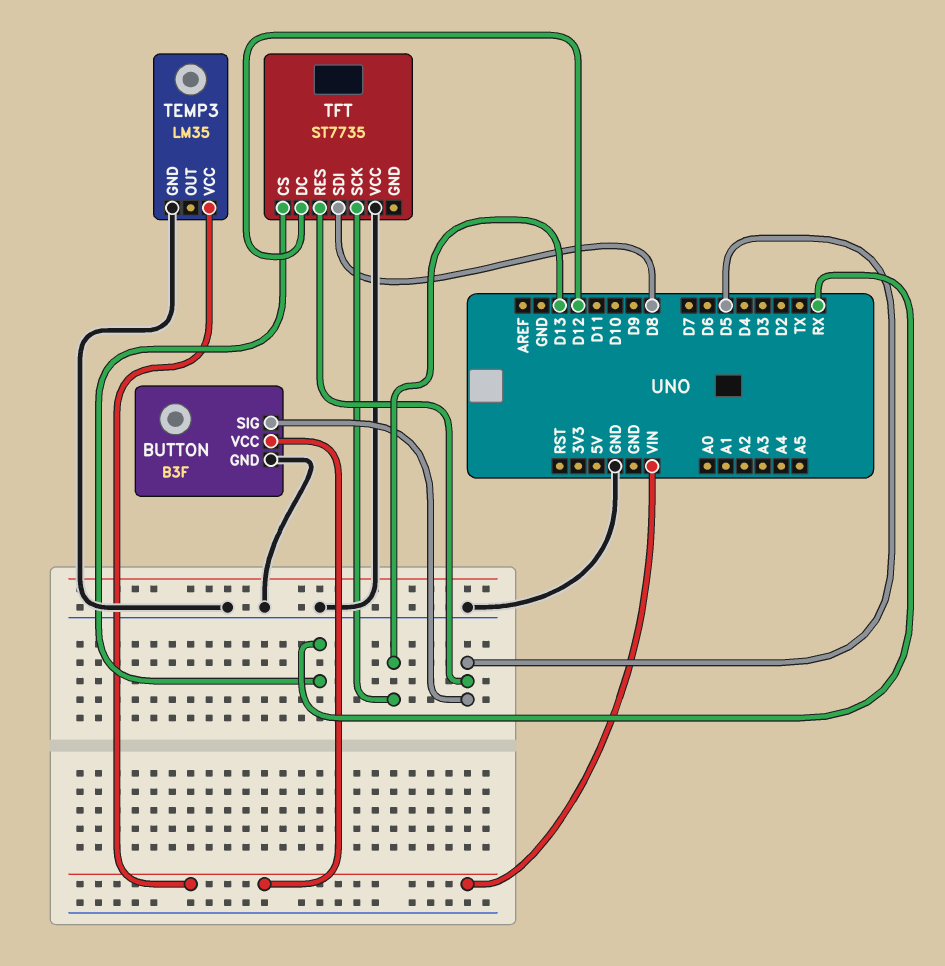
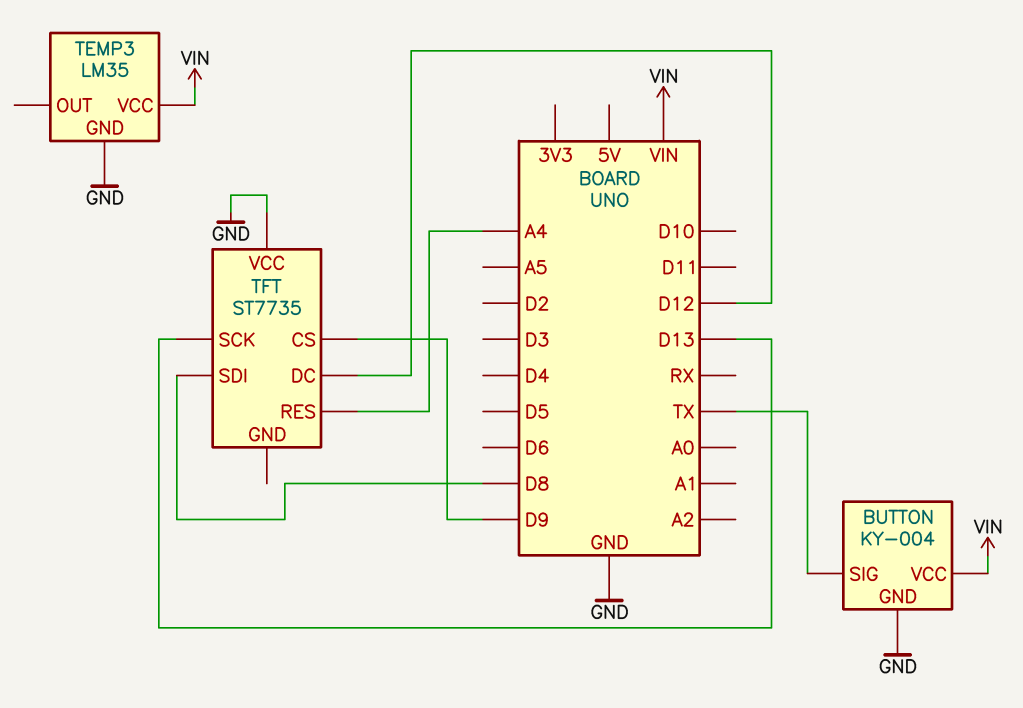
BUTTON: B3F -> KY-004
BUTTON pin SIG: D5 -> TX
TFT pin CS: RX -> D9
TFT pin RES: D5 -> A4

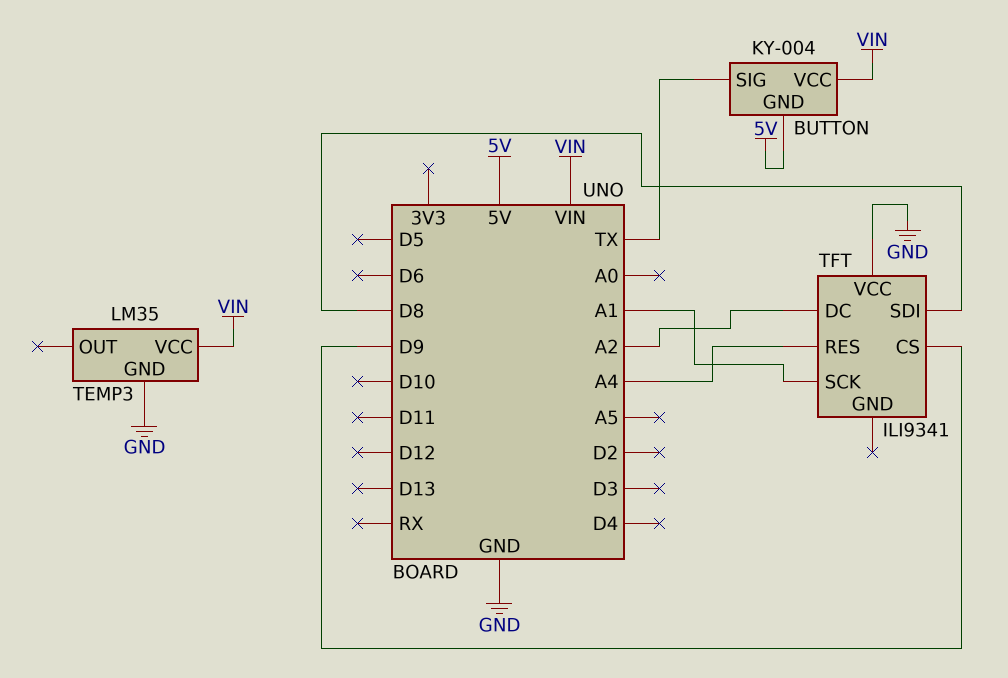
BUTTON pin GND: GND -> 5V
TFT: ST7735 -> ILI9341
TFT pin DC: D12 -> A2
TFT pin SCK: D13 -> A1

